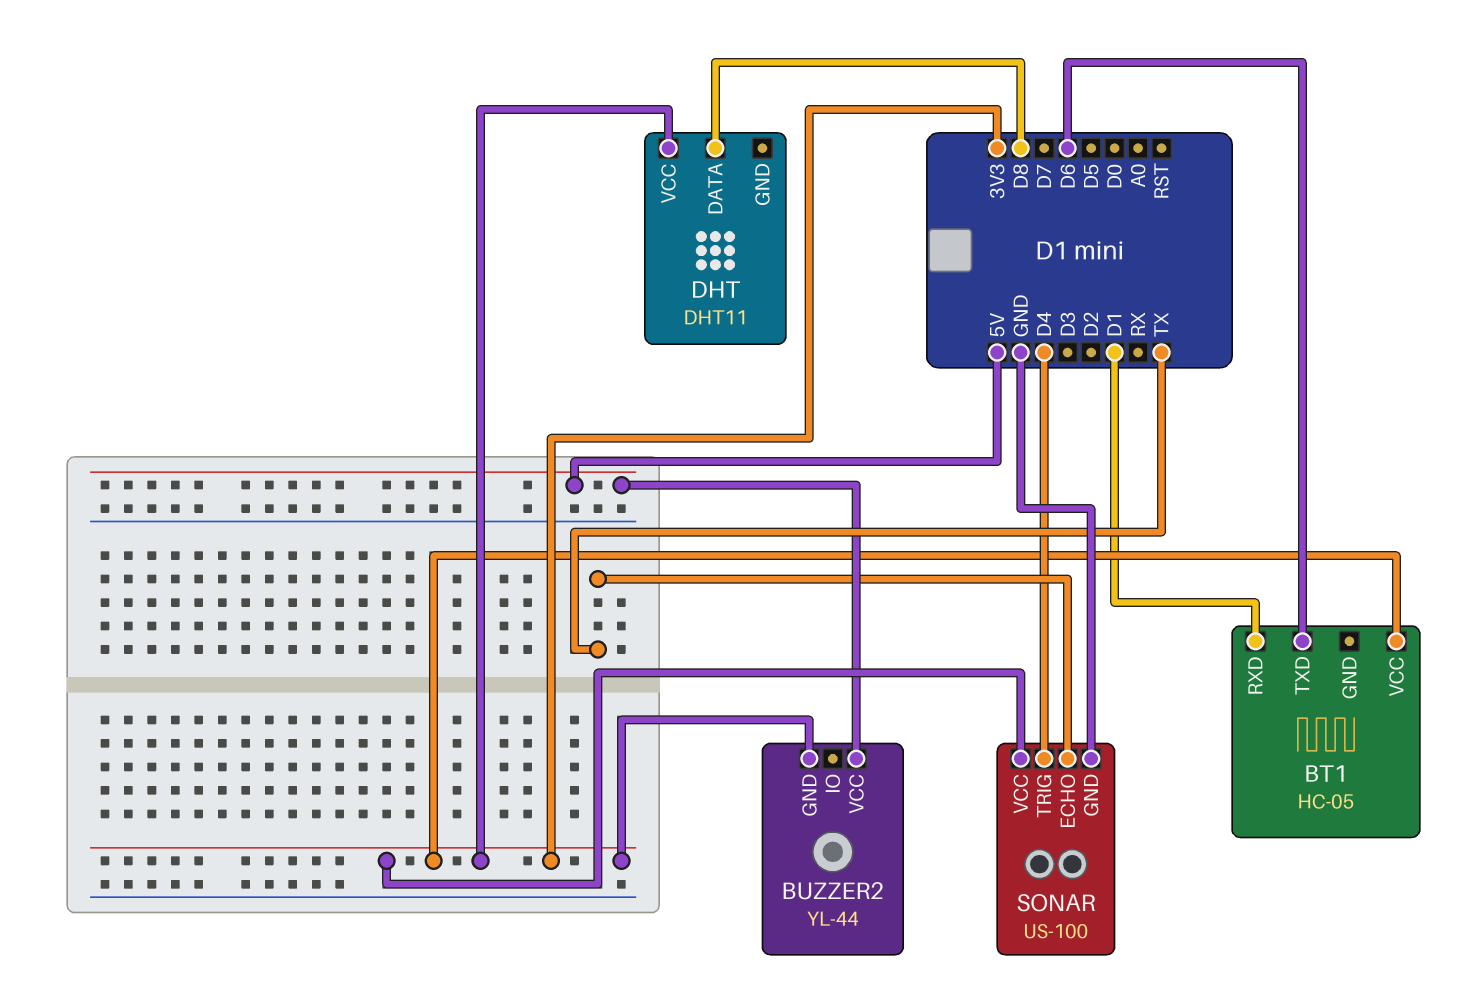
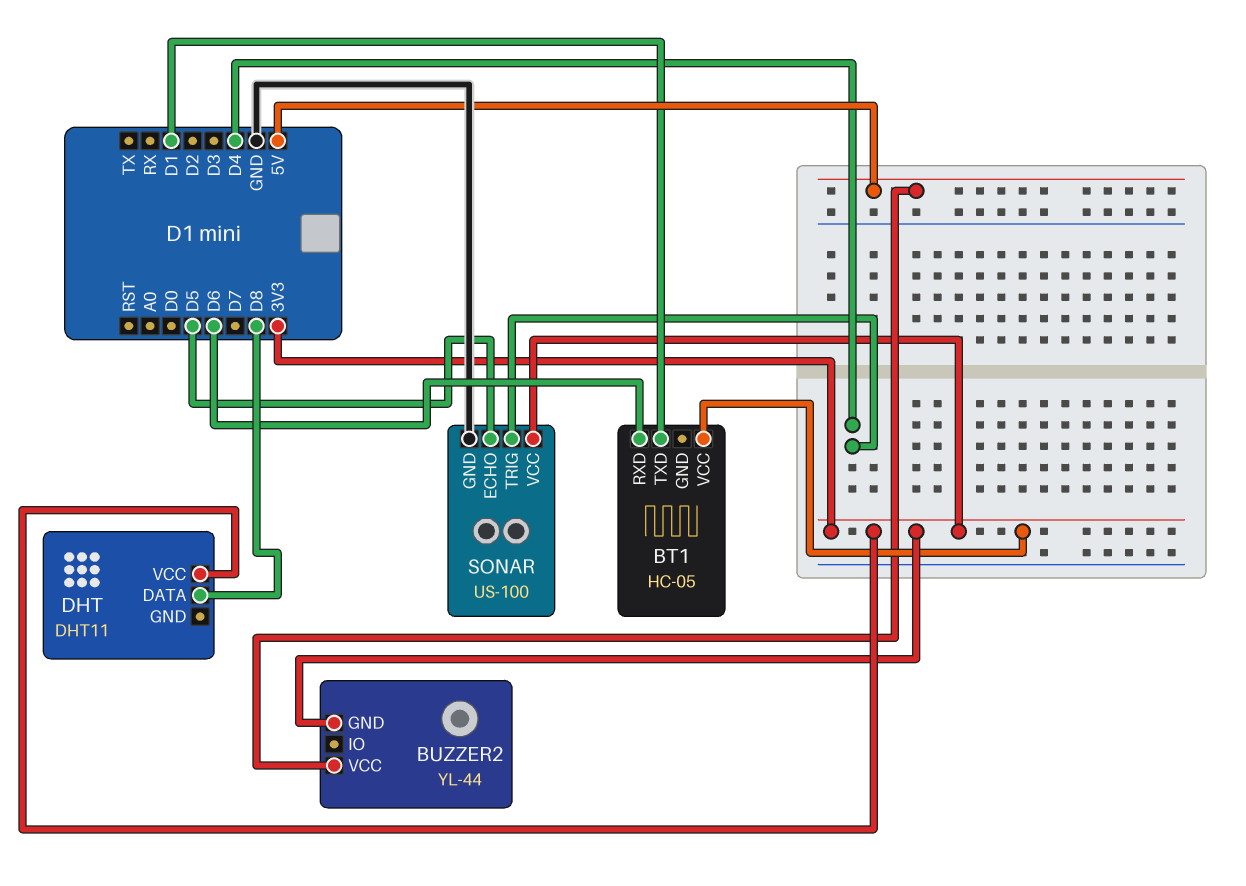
BT1 pin RXD: D1 -> D6
BT1 pin TXD: D6 -> D1
SONAR pin ECHO: TX -> D5

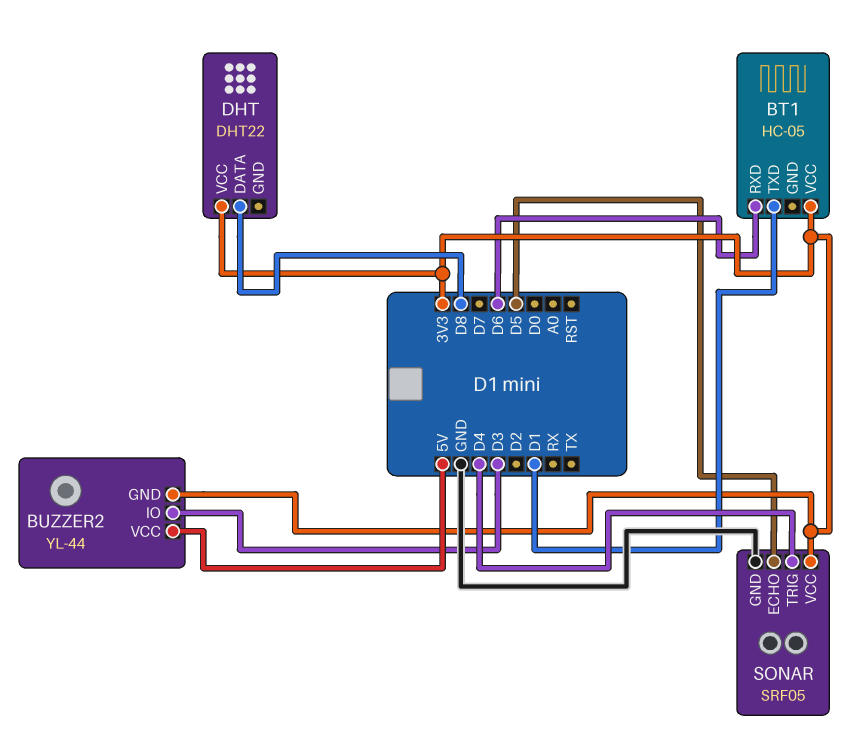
BUZZER2 pin IO: none -> D3
DHT: DHT11 -> DHT22
SONAR: US-100 -> SRF05

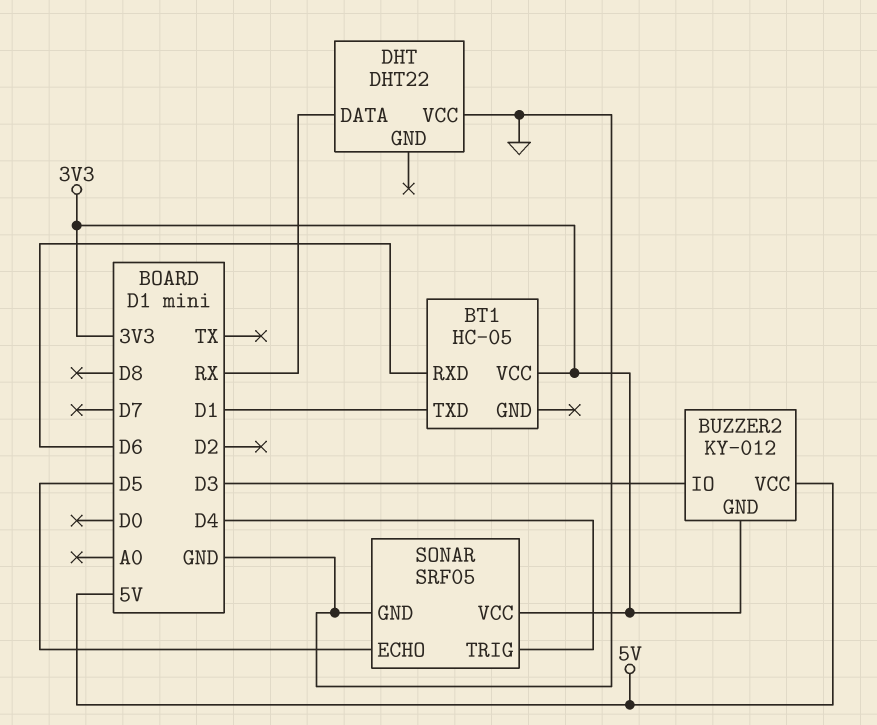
BUZZER2: YL-44 -> KY-012
DHT pin DATA: D8 -> RX
DHT pin VCC: 3V3 -> GND

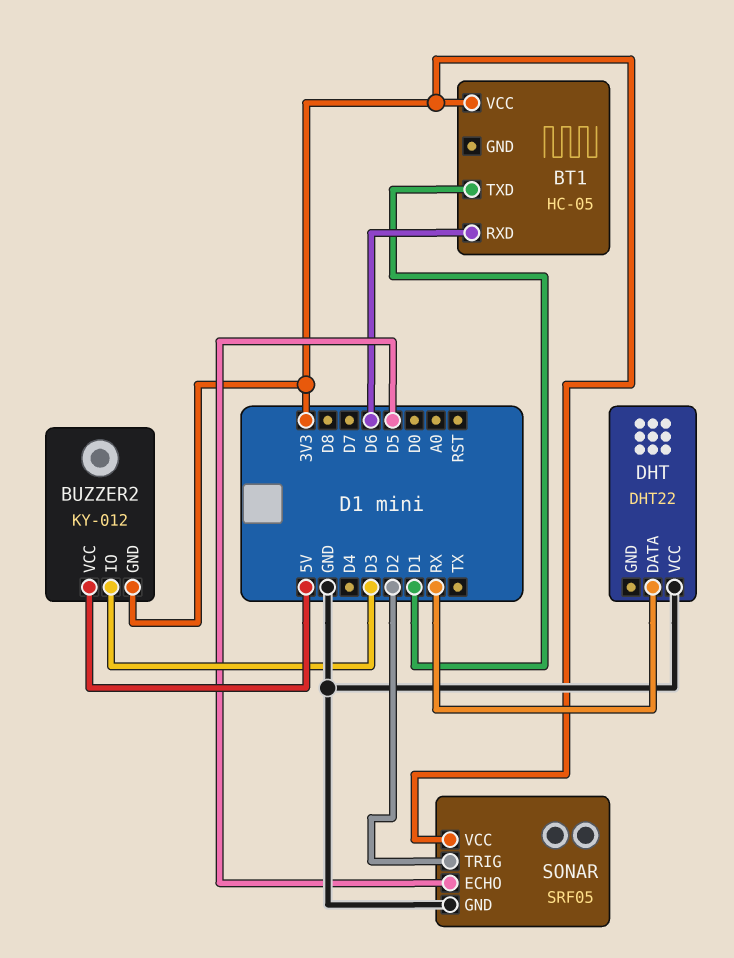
SONAR pin TRIG: D4 -> D2

